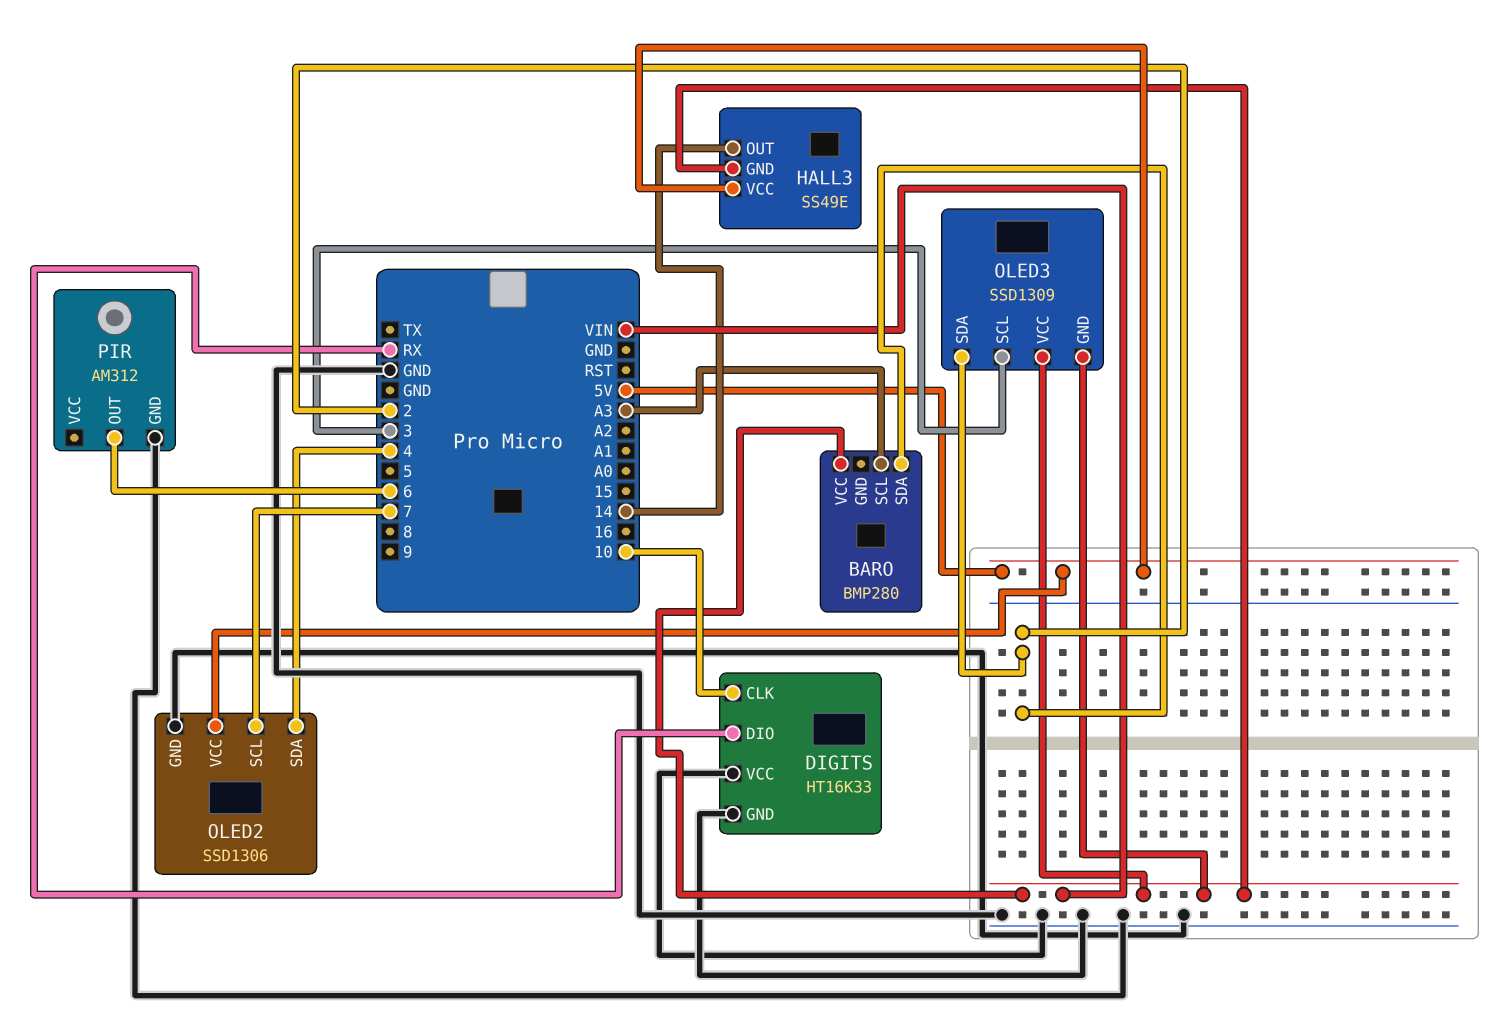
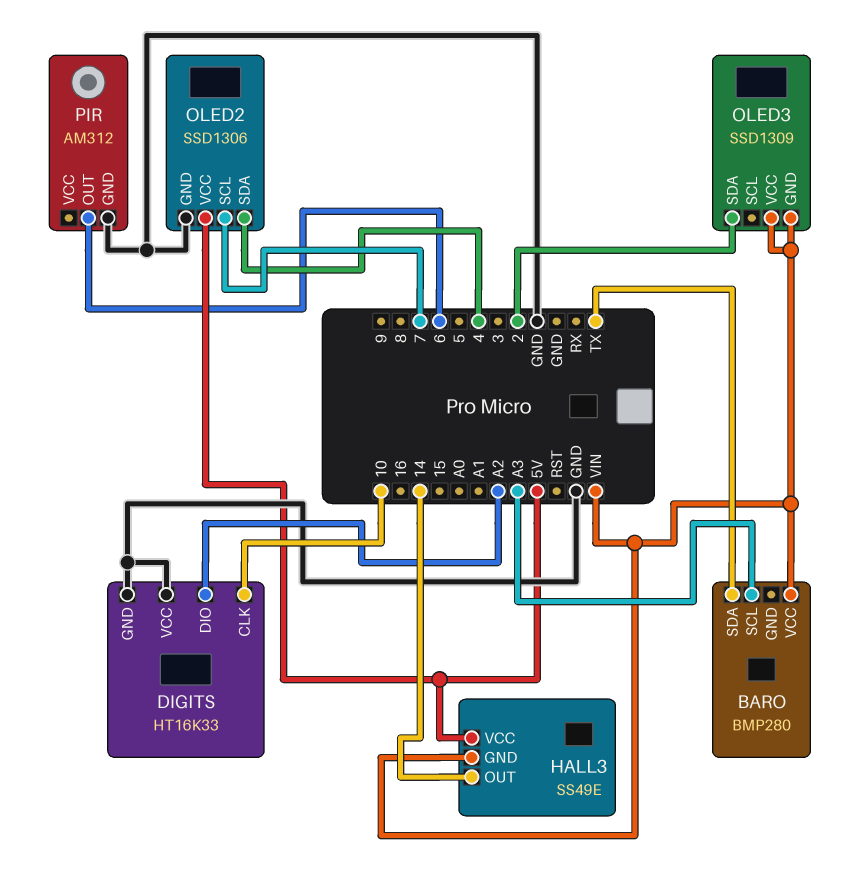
BARO pin SDA: 2 -> TX
DIGITS pin DIO: RX -> A2
OLED3 pin SCL: 3 -> none

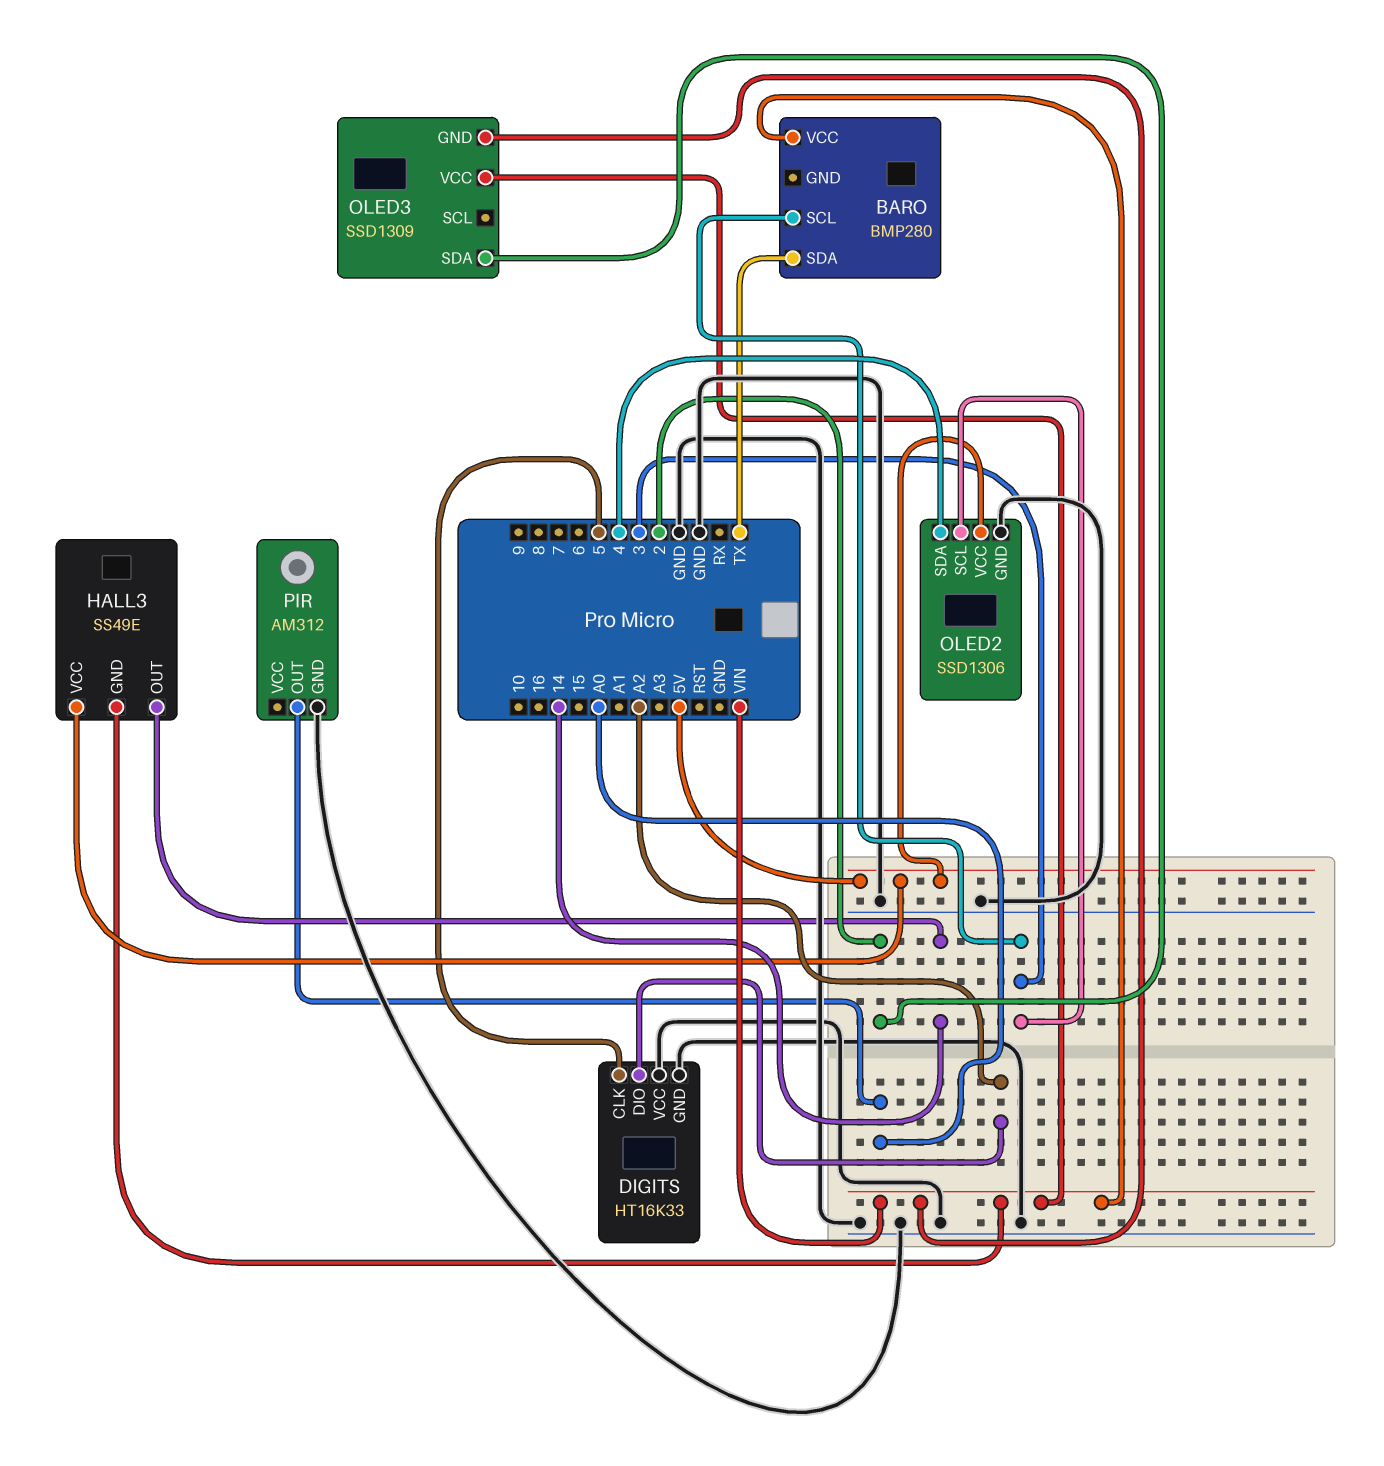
BARO pin SCL: A3 -> 3
DIGITS pin CLK: 10 -> 5
OLED2 pin SCL: 7 -> 3
PIR pin OUT: 6 -> A0

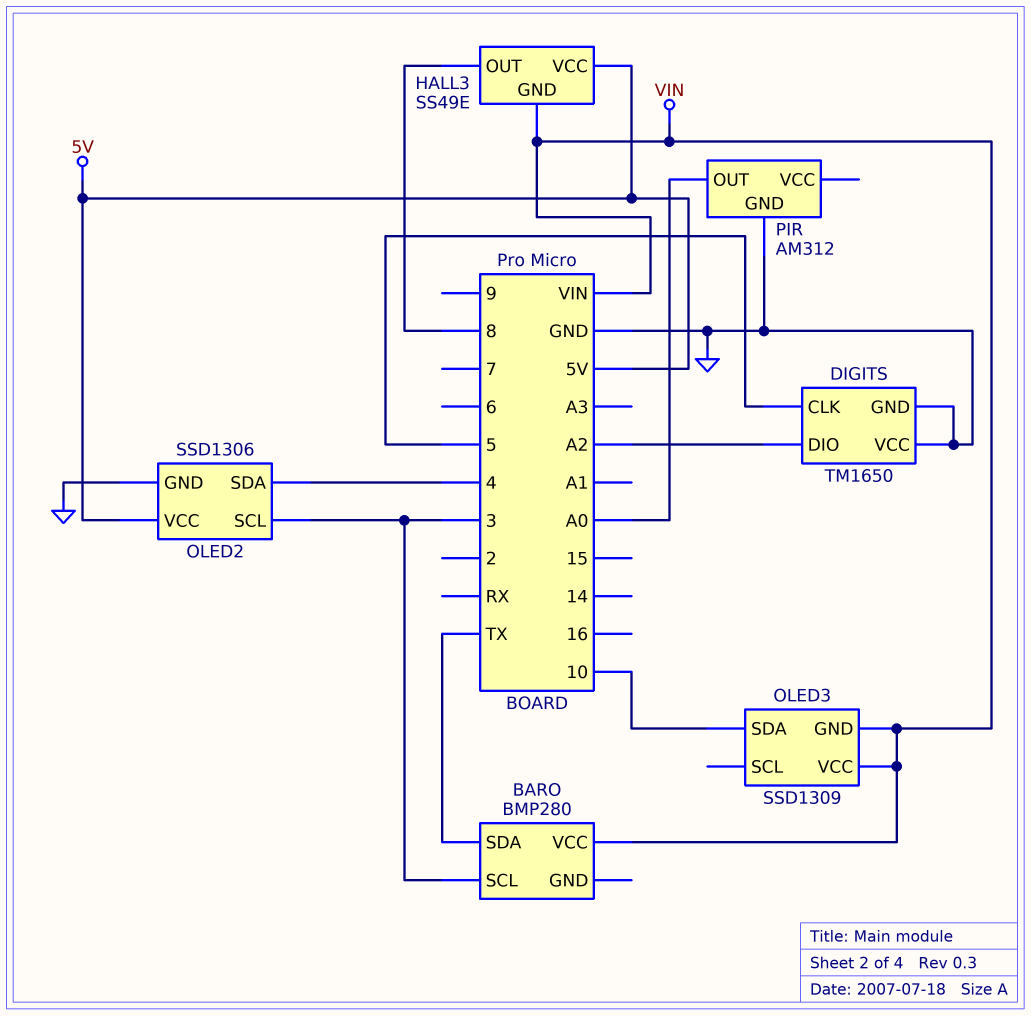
DIGITS: HT16K33 -> TM1650
HALL3 pin OUT: 14 -> 8
OLED3 pin SDA: 2 -> 10

